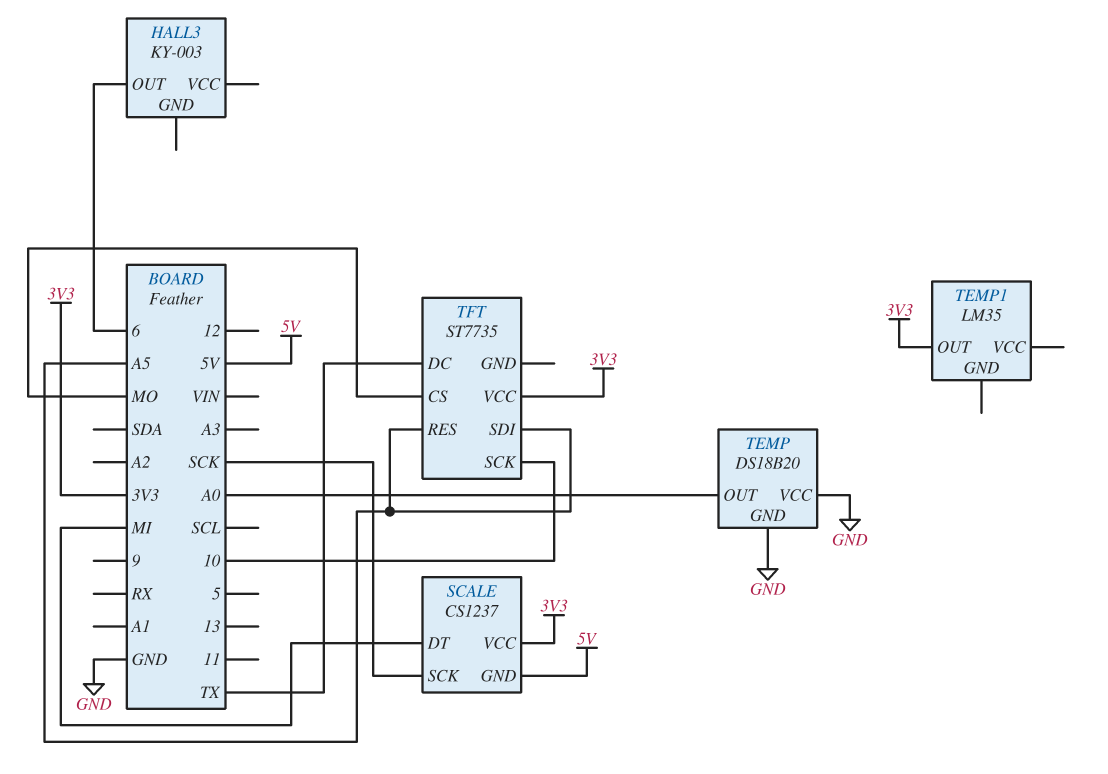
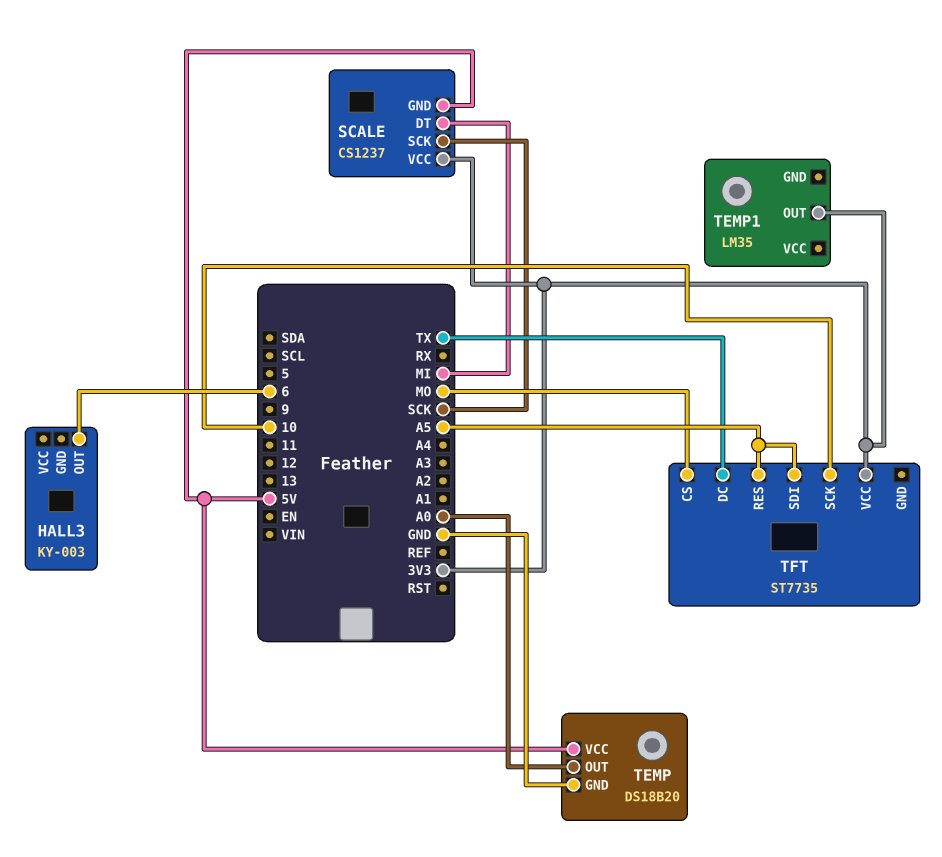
TEMP pin VCC: GND -> 5V

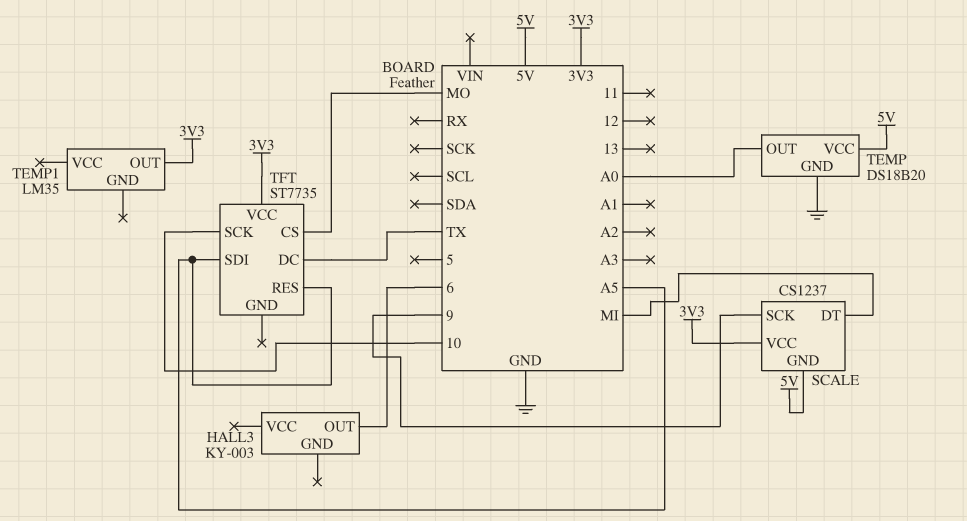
SCALE pin SCK: SCK -> 9

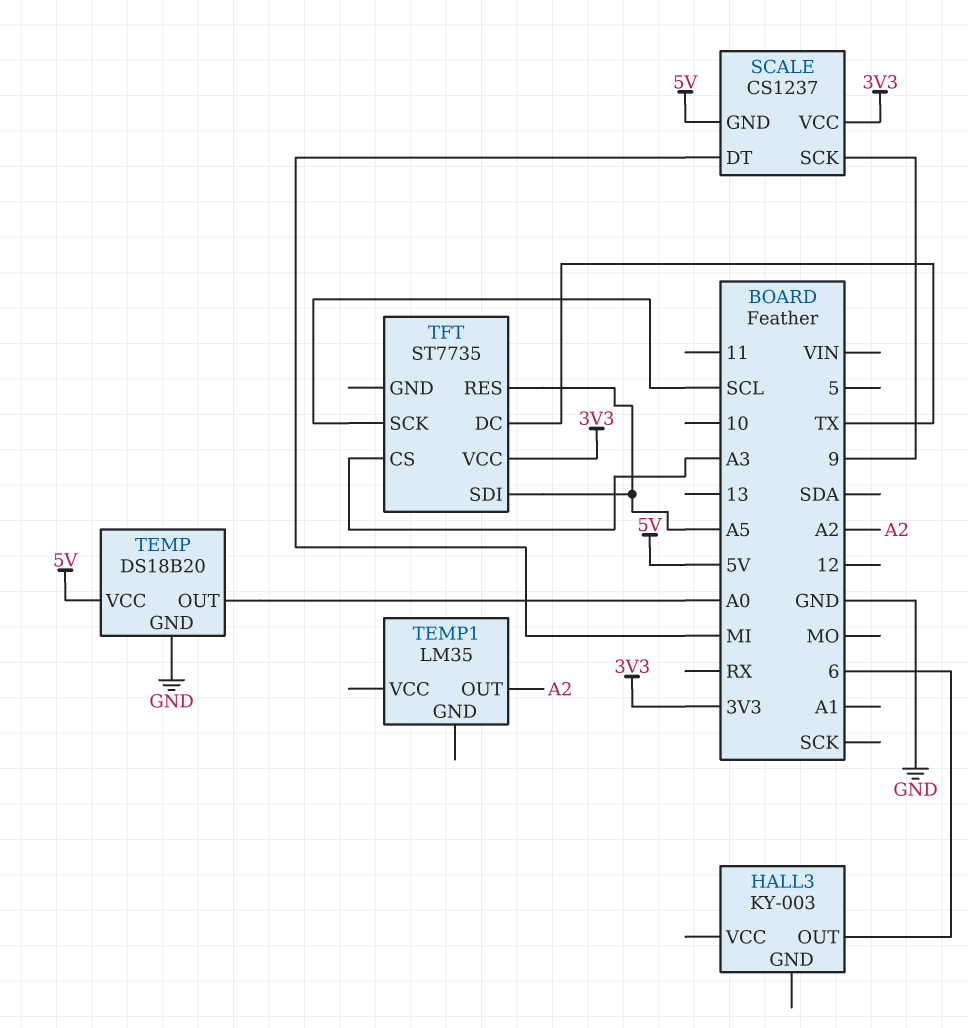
TEMP1 pin OUT: 3V3 -> A2
TFT pin CS: MO -> A3
TFT pin SCK: 10 -> SCL

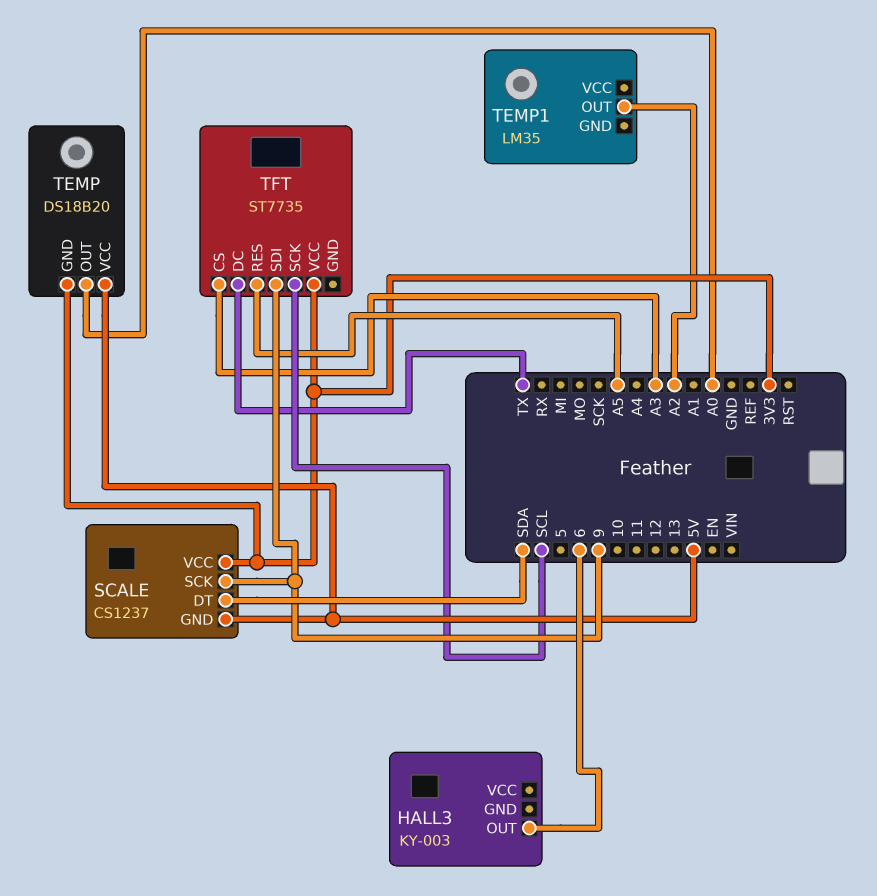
SCALE pin DT: MI -> SDA
TEMP pin GND: GND -> 3V3
TFT pin SDI: A5 -> 9

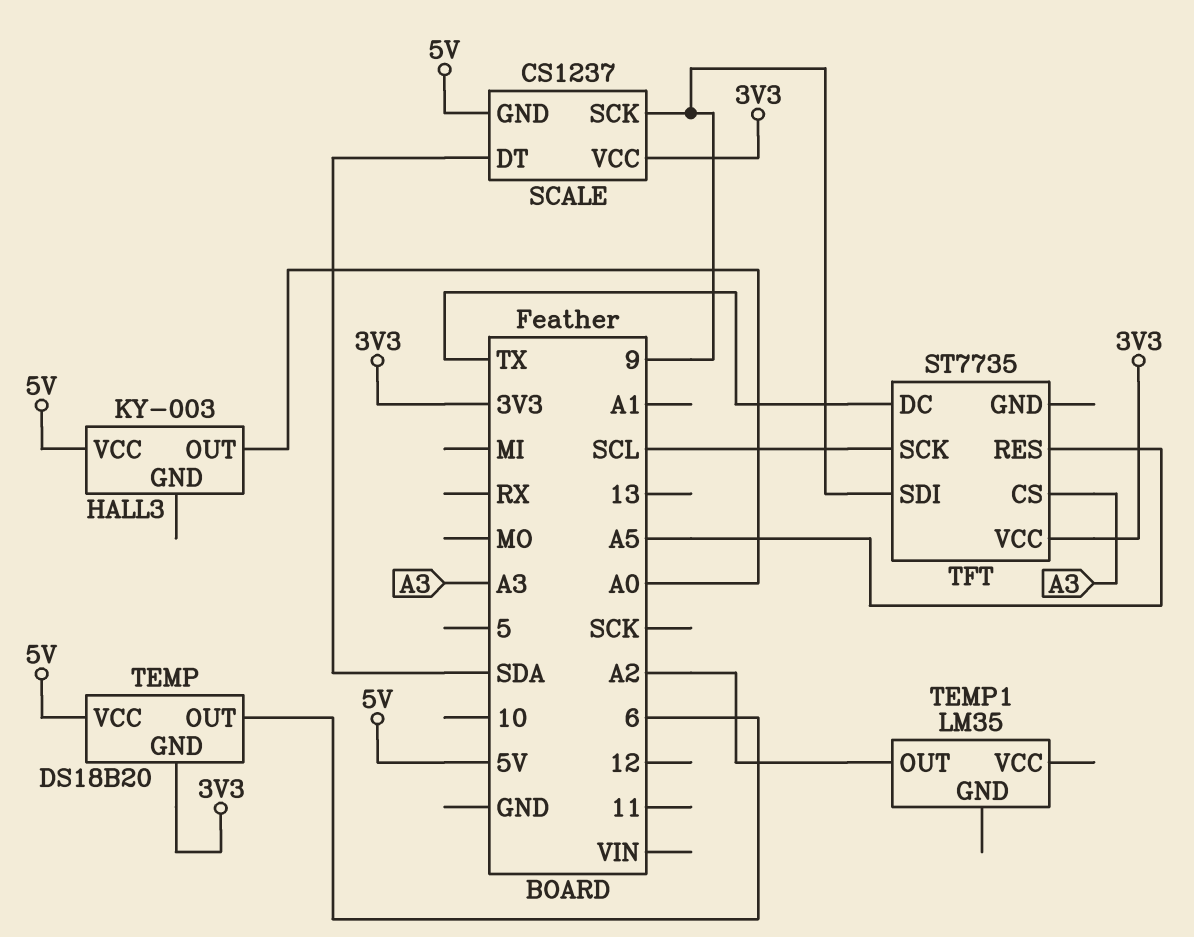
HALL3 pin OUT: 6 -> A0
HALL3 pin VCC: none -> 5V
TEMP pin OUT: A0 -> 6

